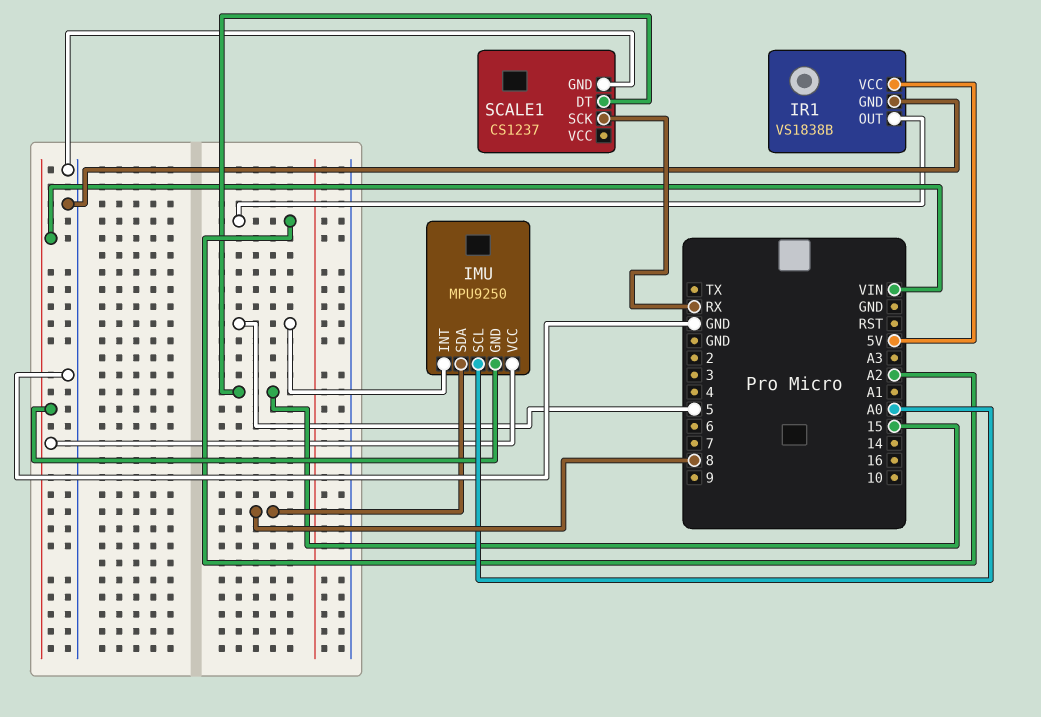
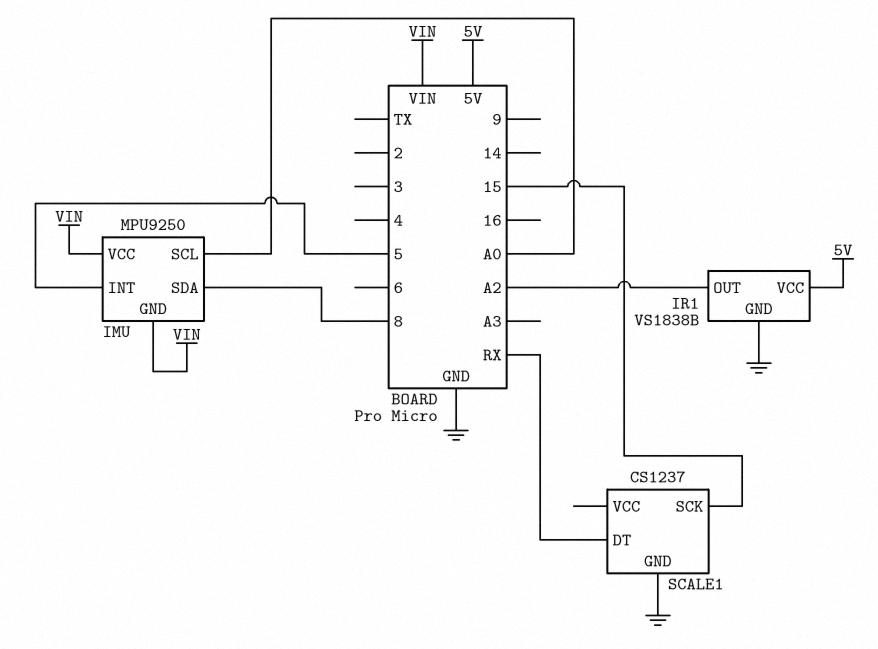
SCALE1 pin DT: 15 -> RX
SCALE1 pin SCK: RX -> 15

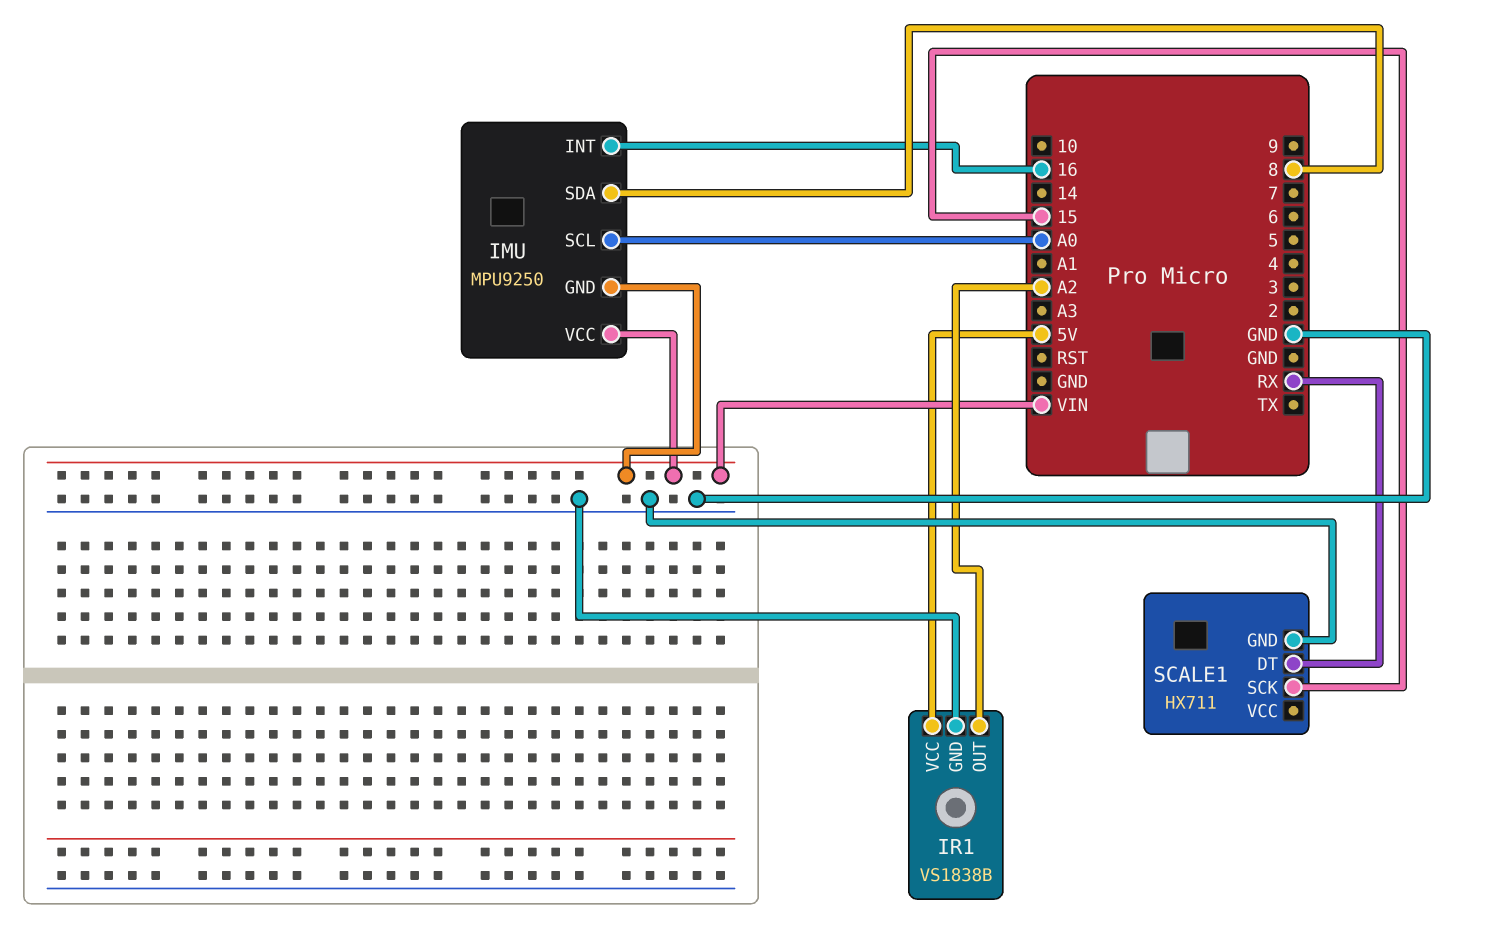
IMU pin INT: 5 -> 16
SCALE1: CS1237 -> HX711

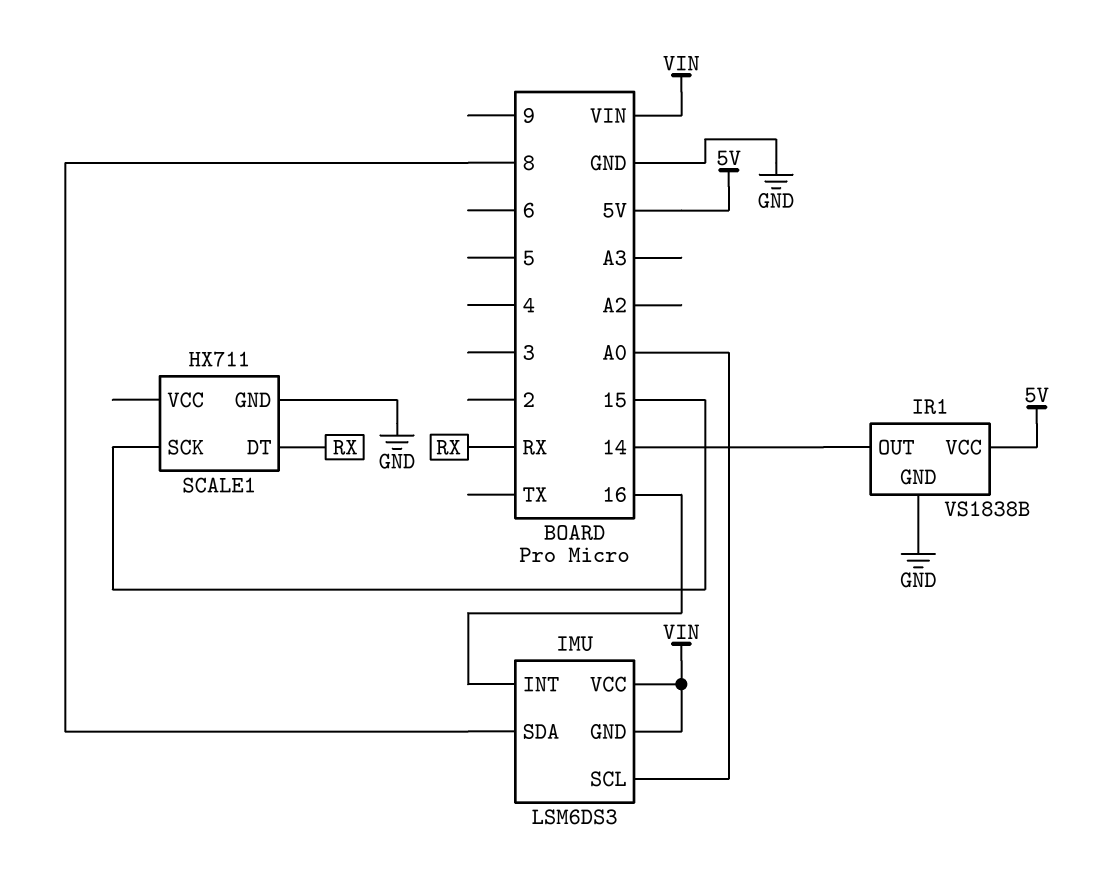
IMU: MPU9250 -> LSM6DS3
IR1 pin OUT: A2 -> 14

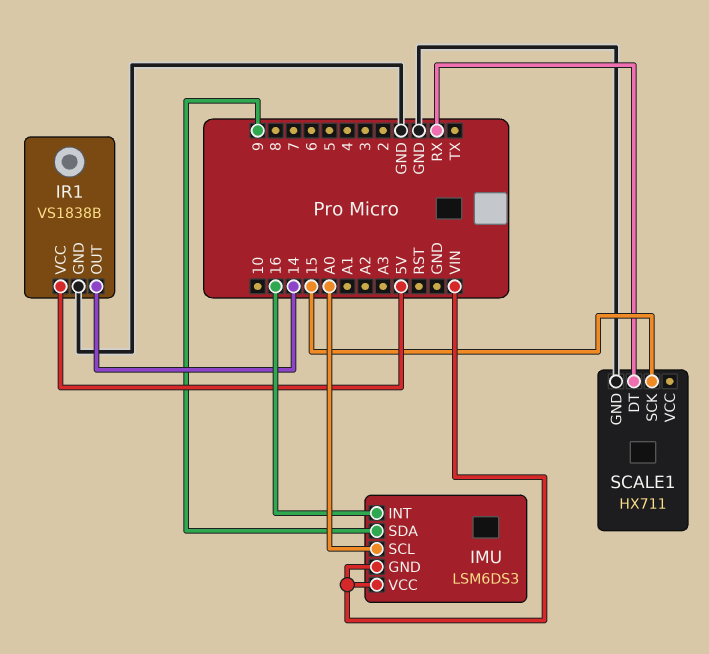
IMU pin SDA: 8 -> 9

